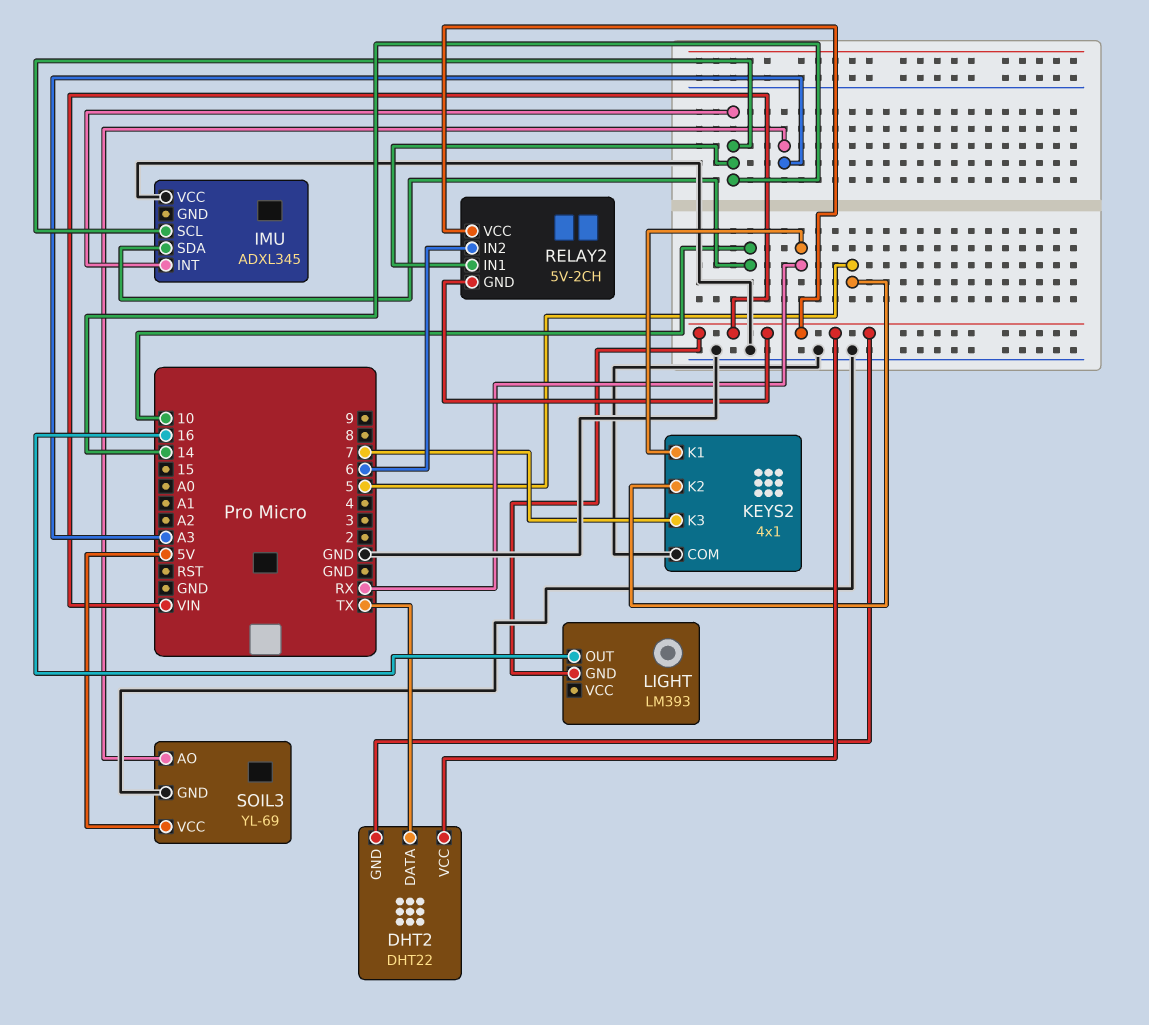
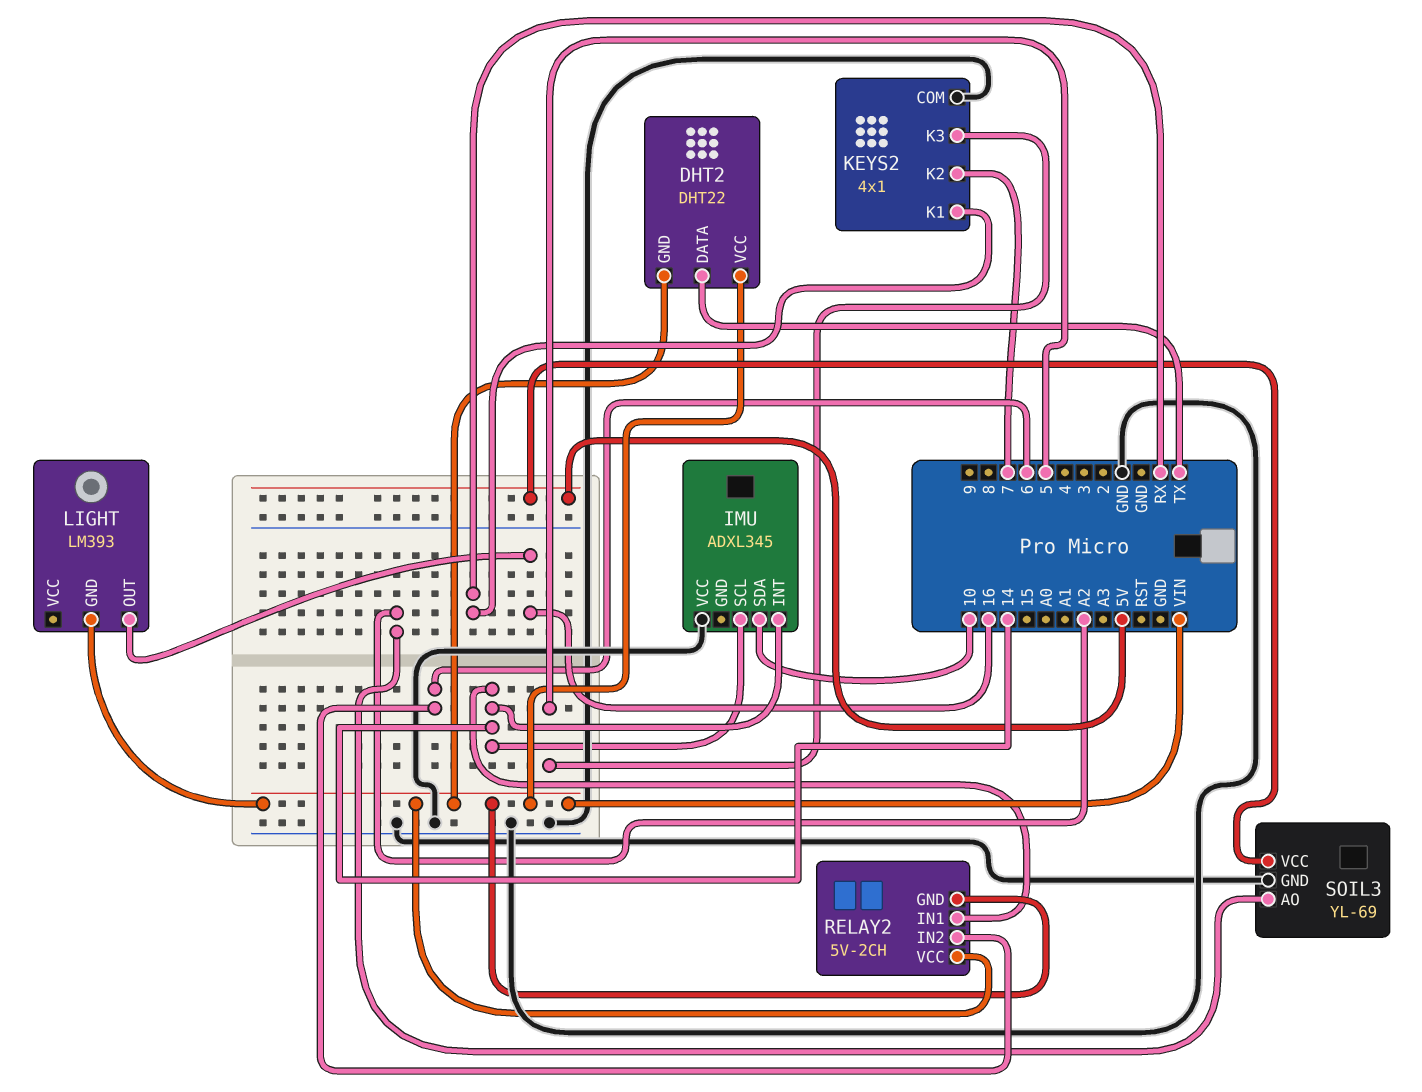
KEYS2 pin K2: 5 -> 7
KEYS2 pin K3: 7 -> 5
SOIL3 pin AO: A3 -> A2

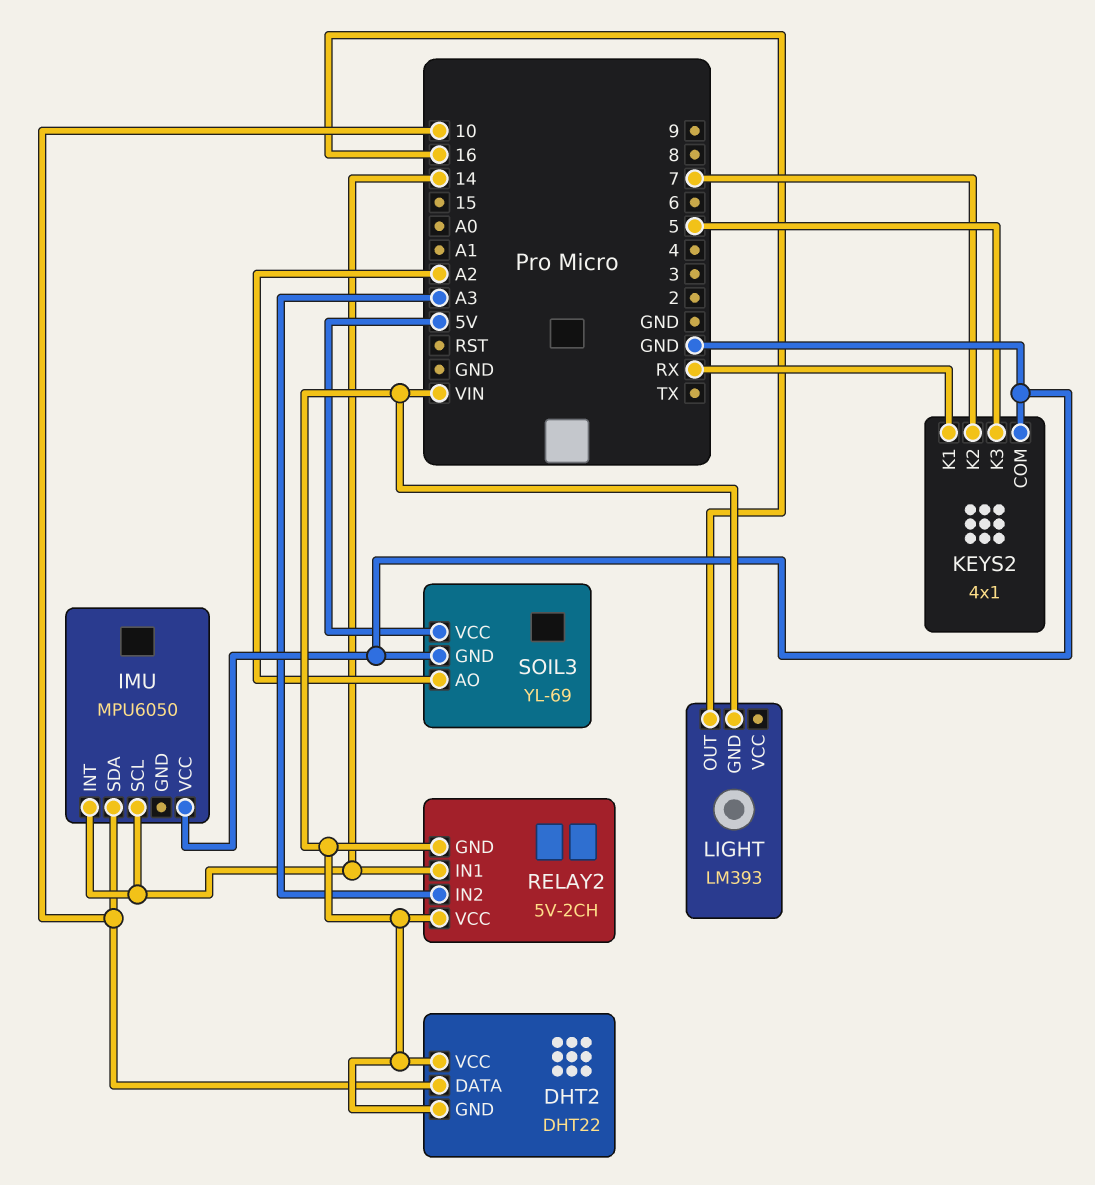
DHT2 pin DATA: TX -> 10
IMU: ADXL345 -> MPU6050
RELAY2 pin IN2: 6 -> A3

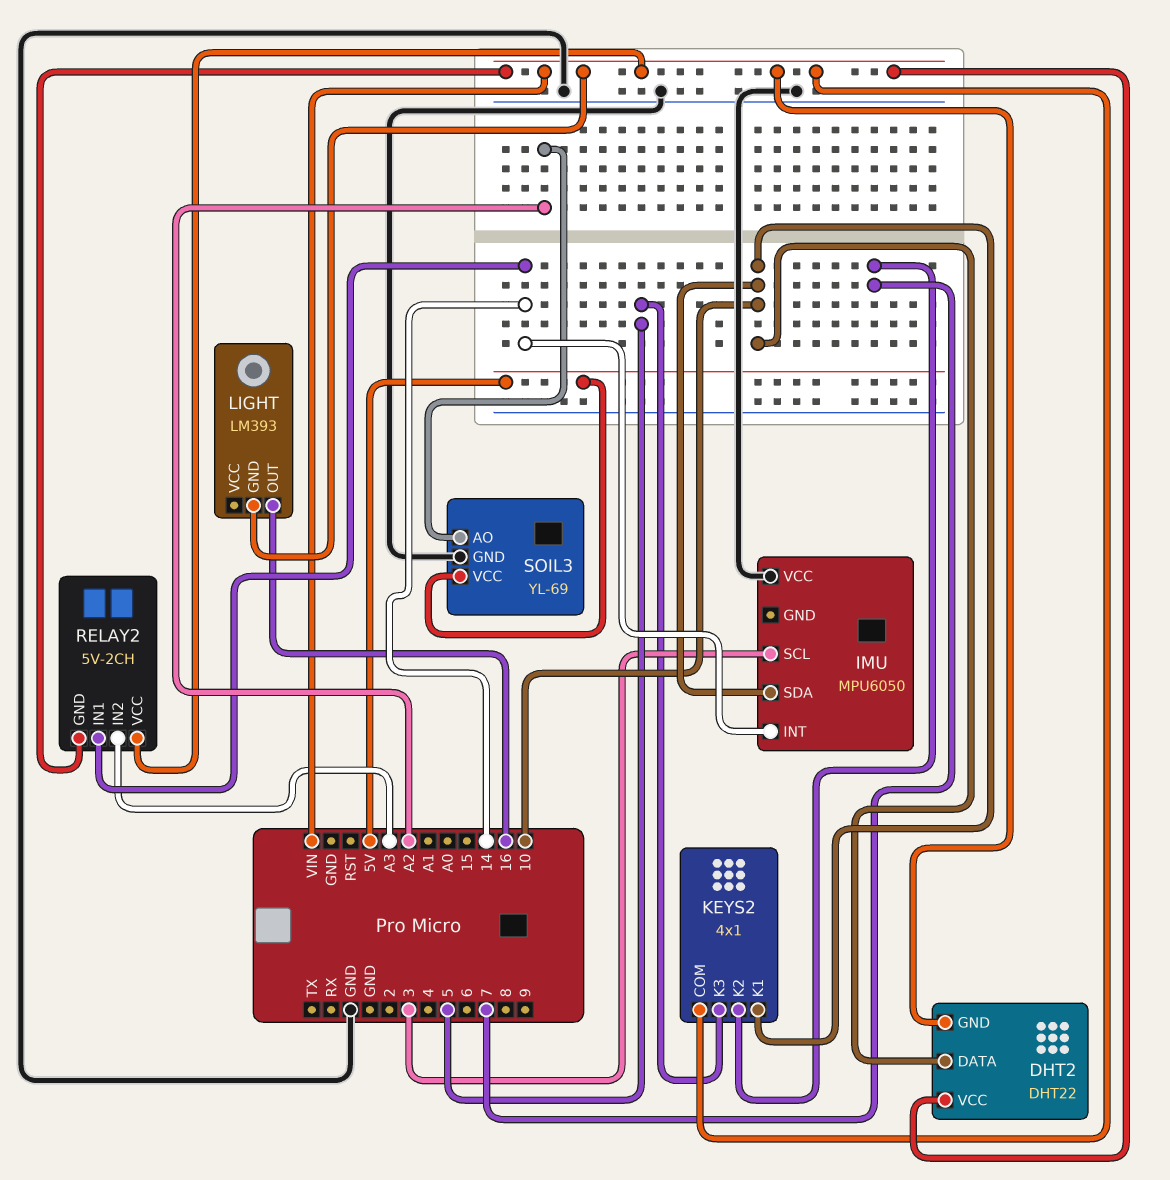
IMU pin SCL: 14 -> 3
KEYS2 pin COM: GND -> VIN
KEYS2 pin K1: RX -> 10

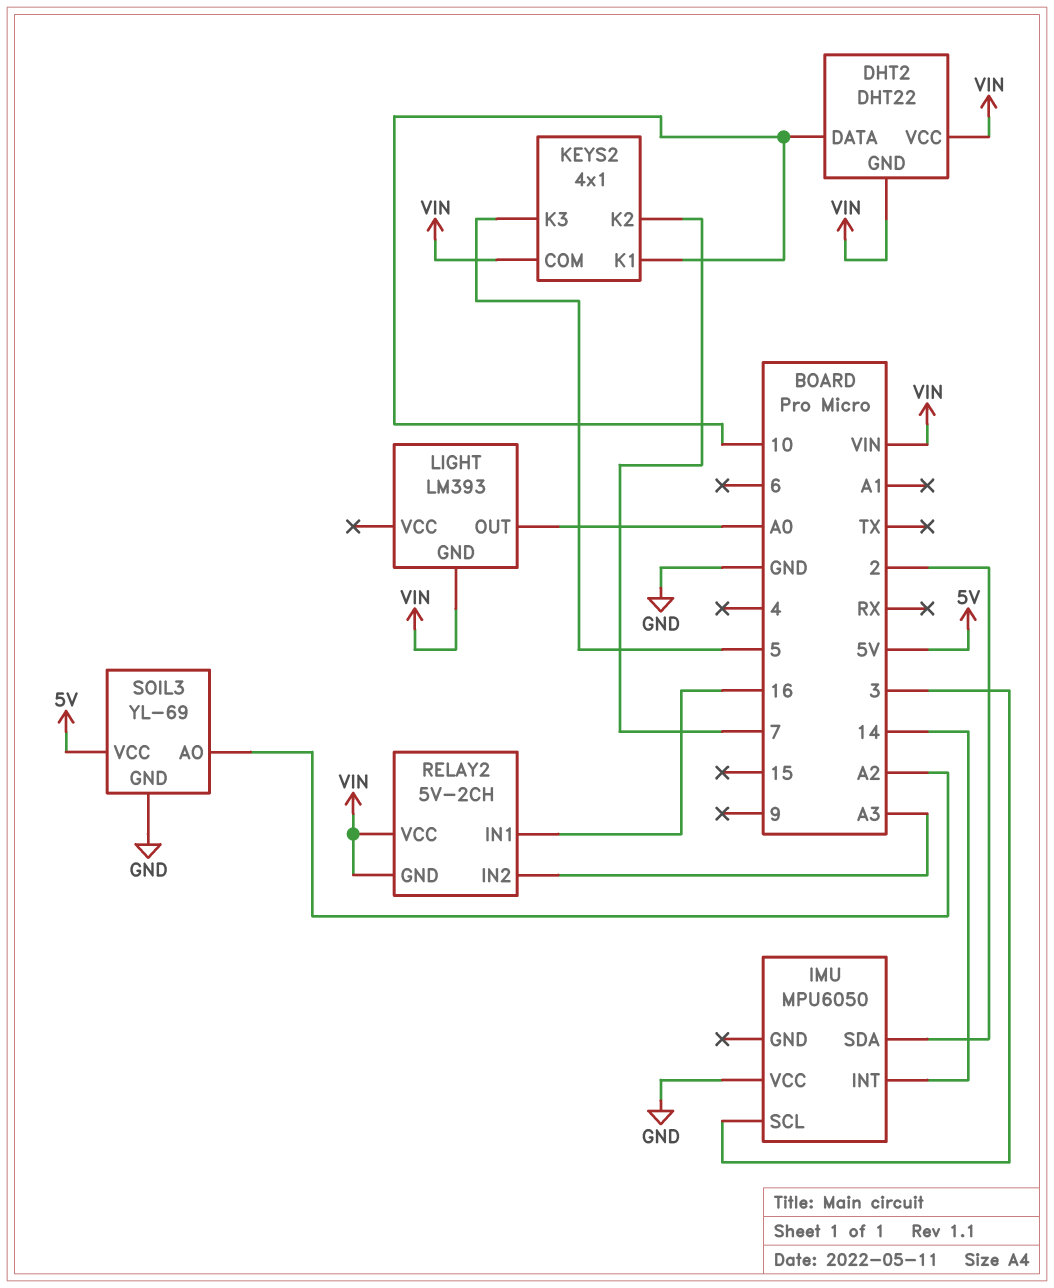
IMU pin SDA: 10 -> 2
LIGHT pin OUT: 16 -> A0
RELAY2 pin IN1: 14 -> 16

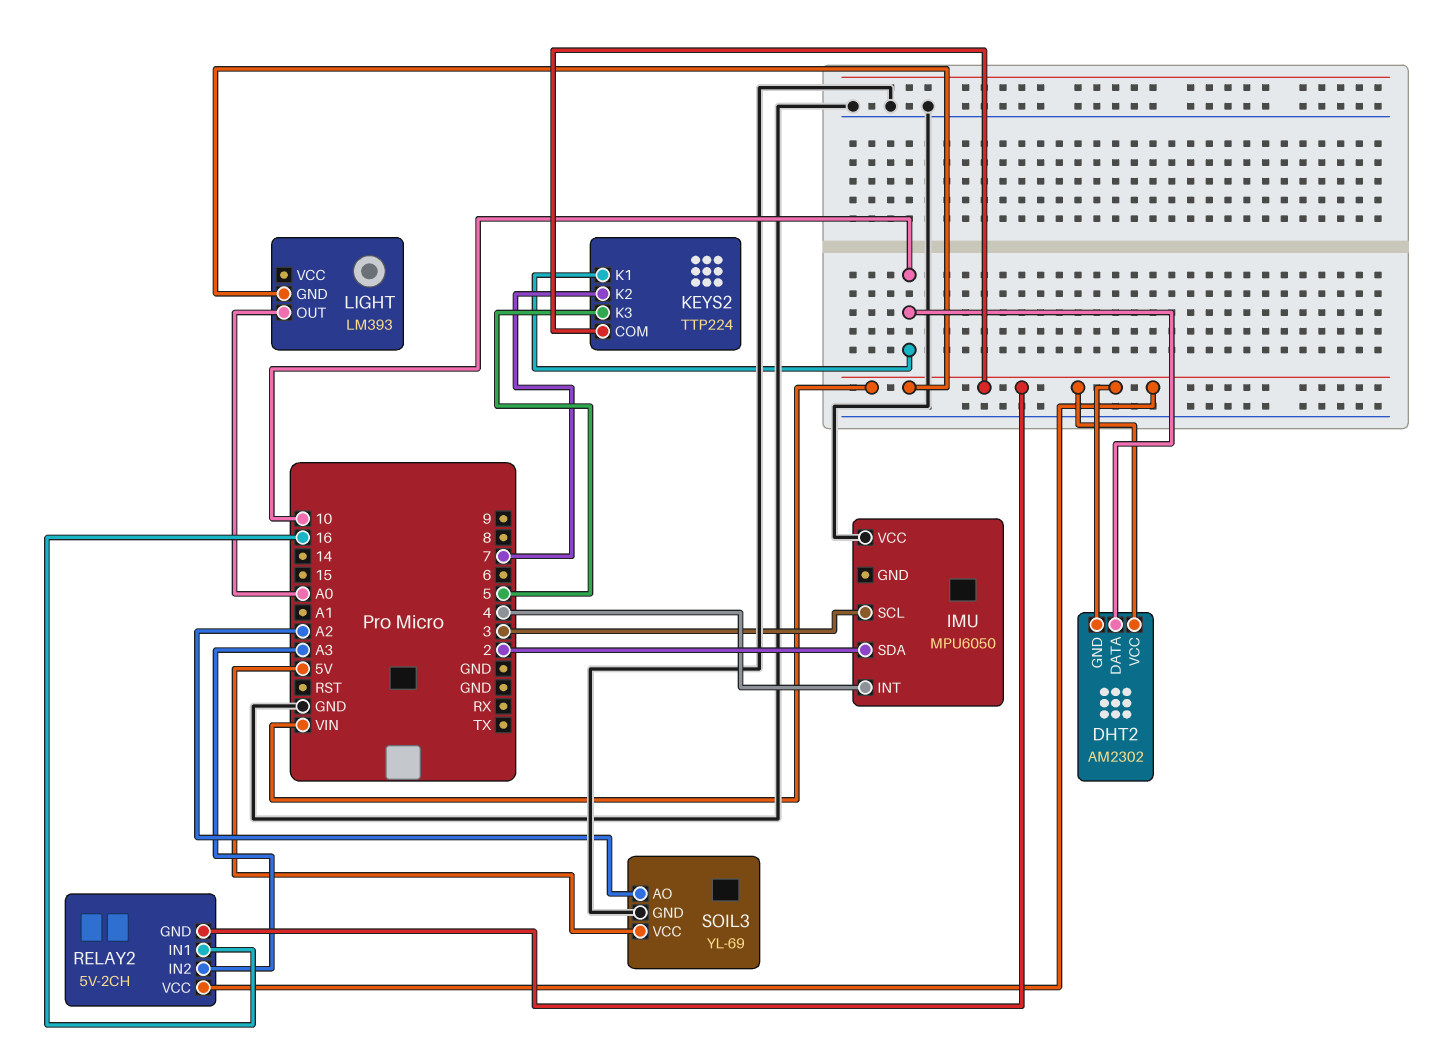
DHT2: DHT22 -> AM2302
IMU pin INT: 14 -> 4
KEYS2: 4x1 -> TTP224

